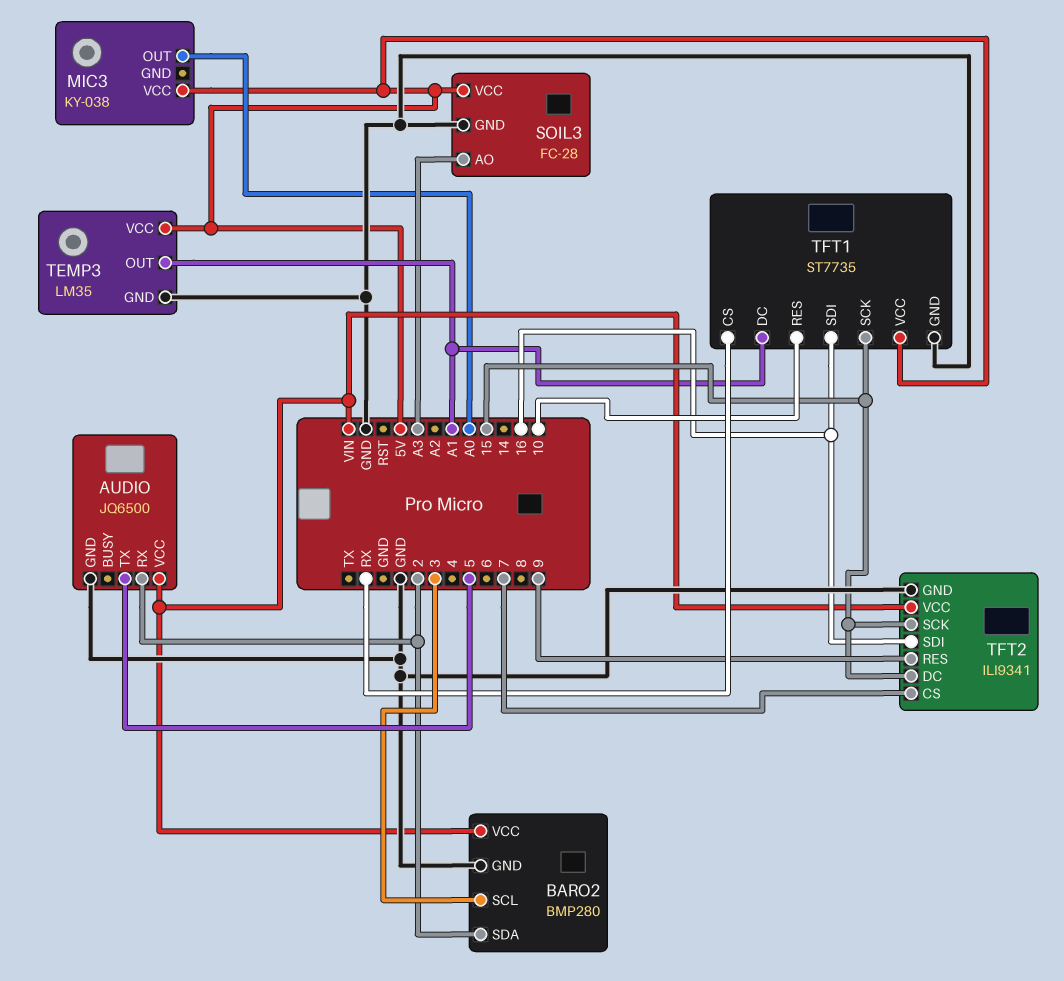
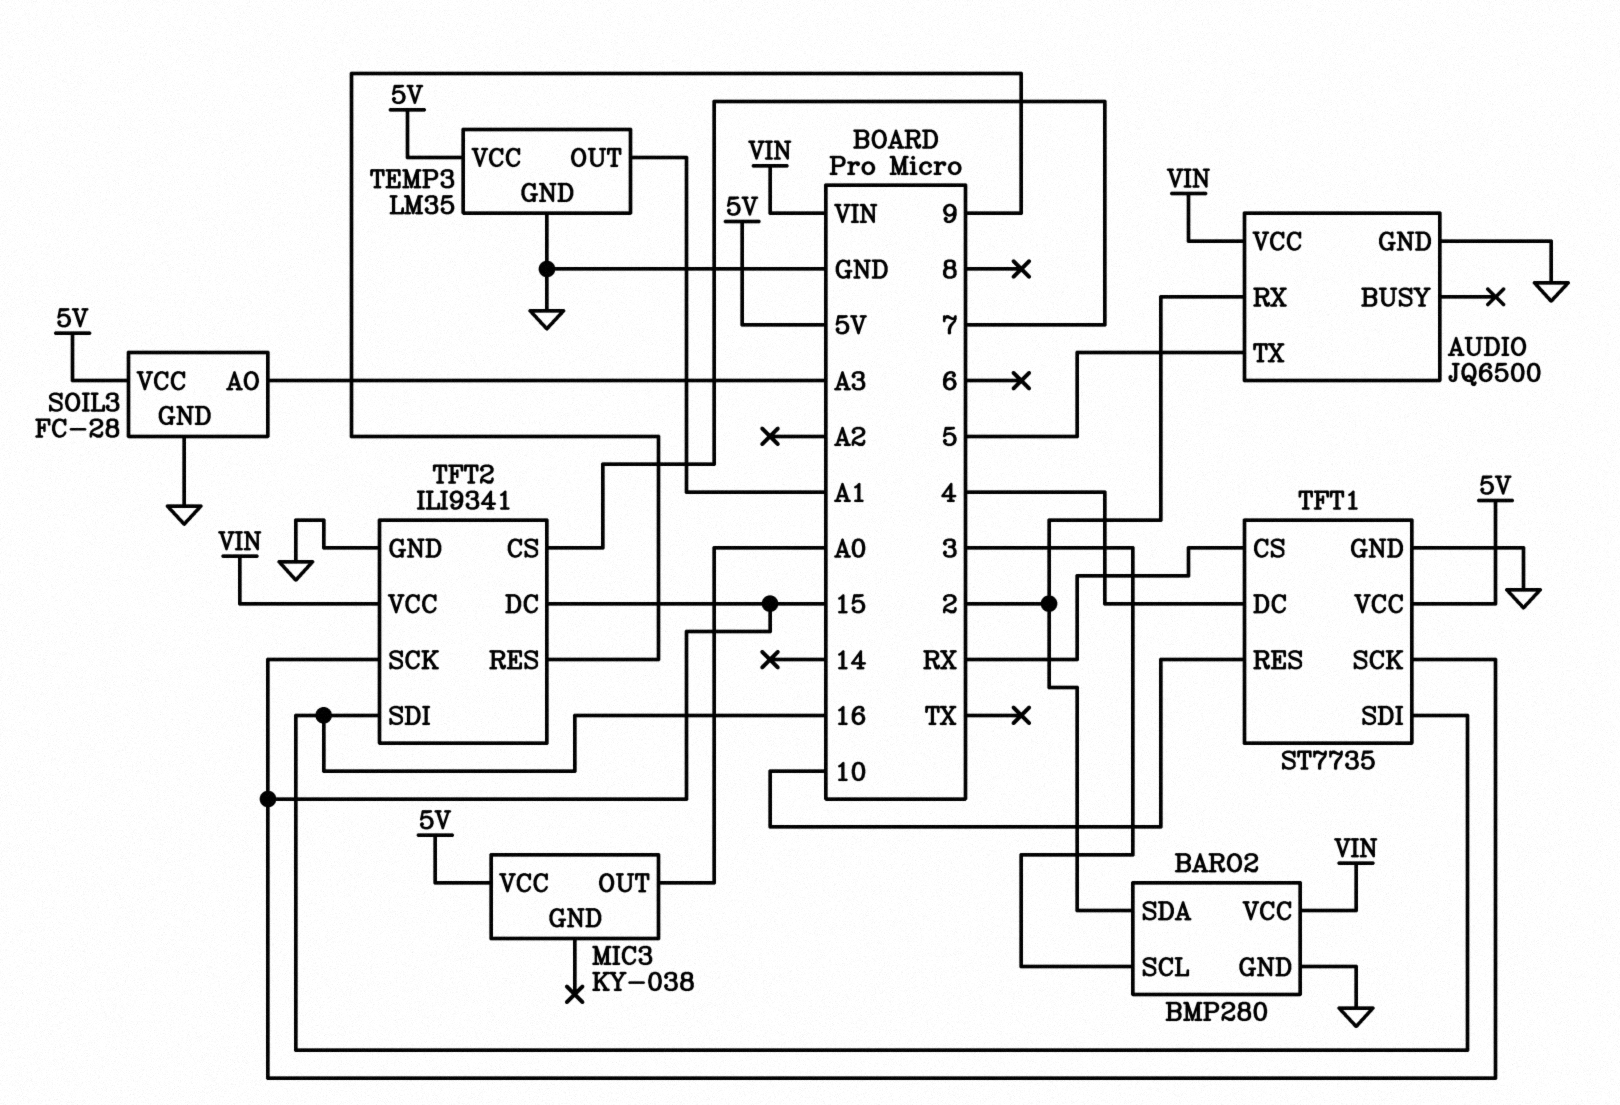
TFT1 pin DC: A1 -> 4

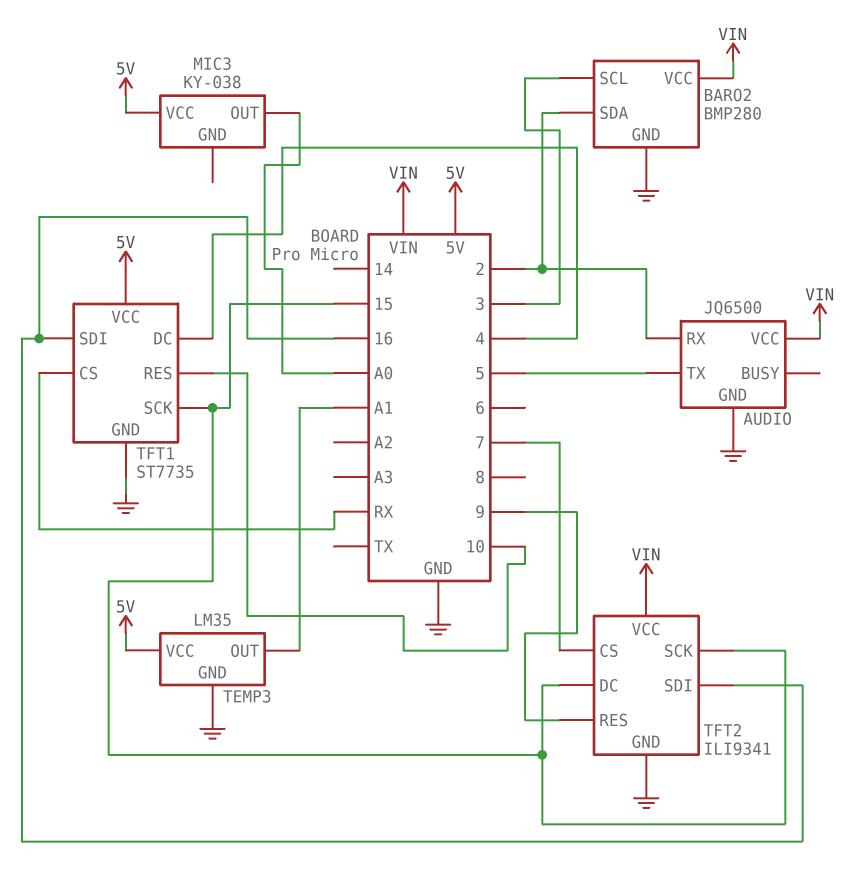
SOIL3: FC-28 -> none
SOIL3 pin AO: A3 -> none
SOIL3 pin GND: GND -> none
SOIL3 pin VCC: 5V -> none

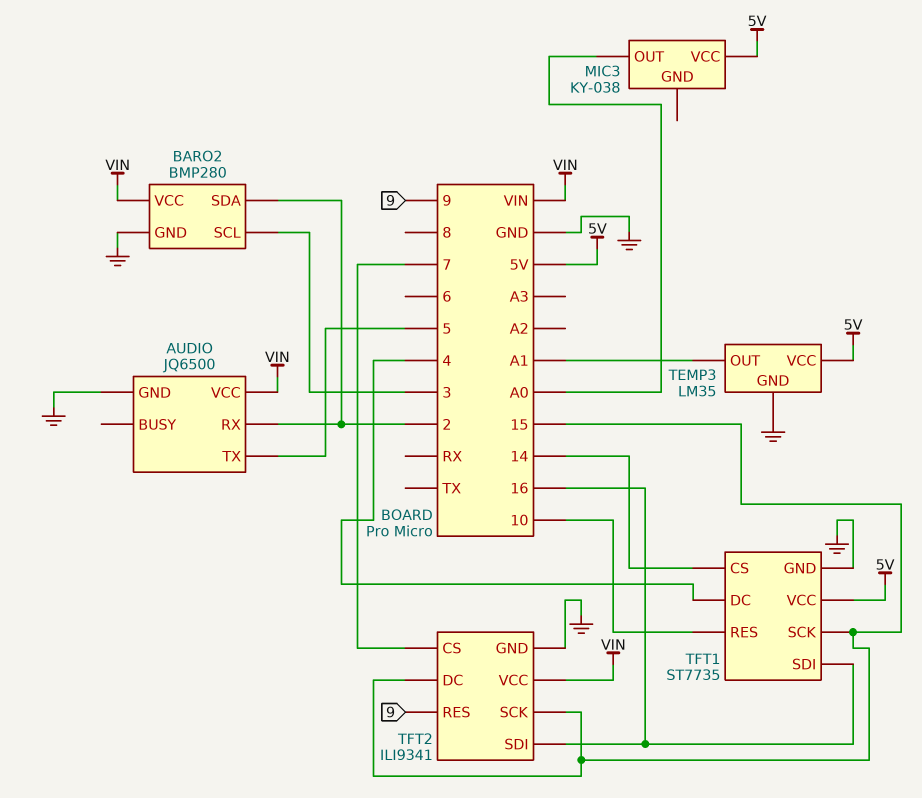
TFT1 pin CS: RX -> 14

